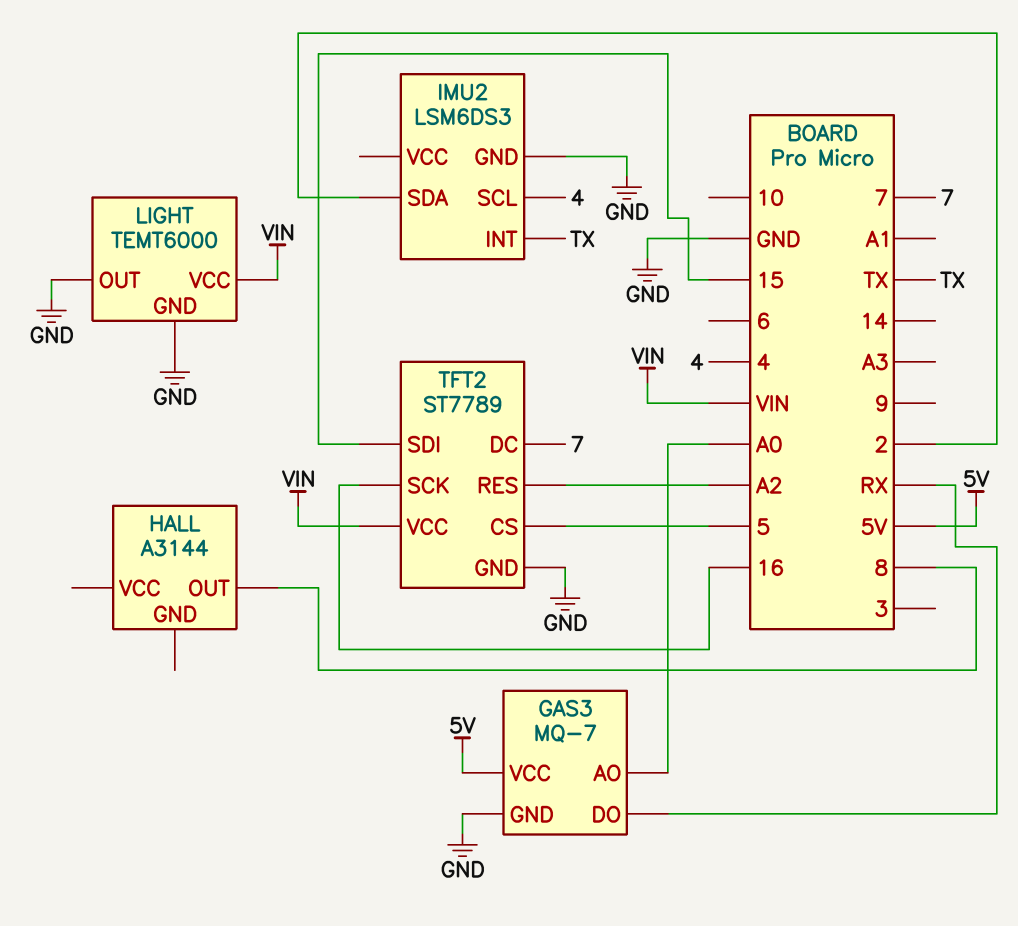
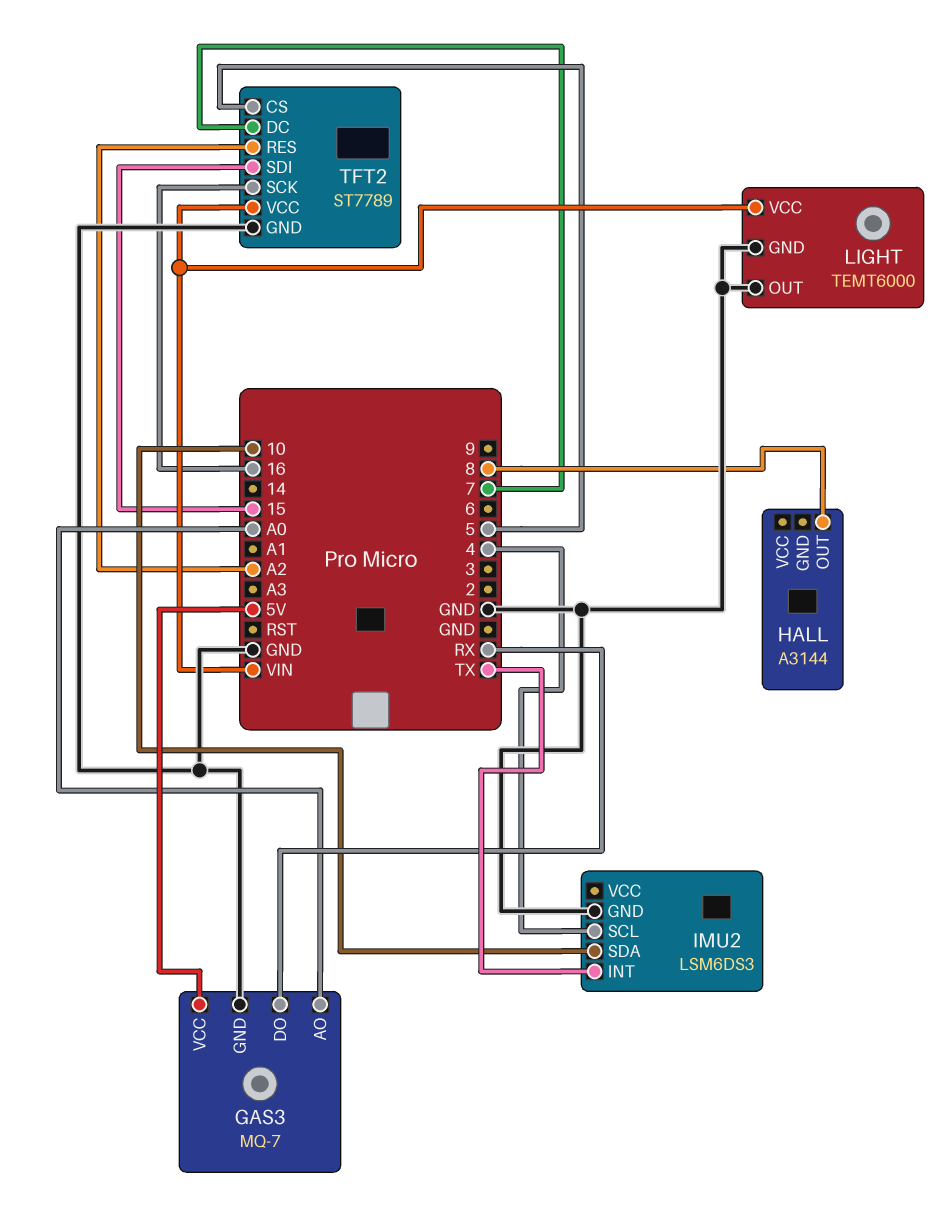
IMU2 pin SDA: 2 -> 10

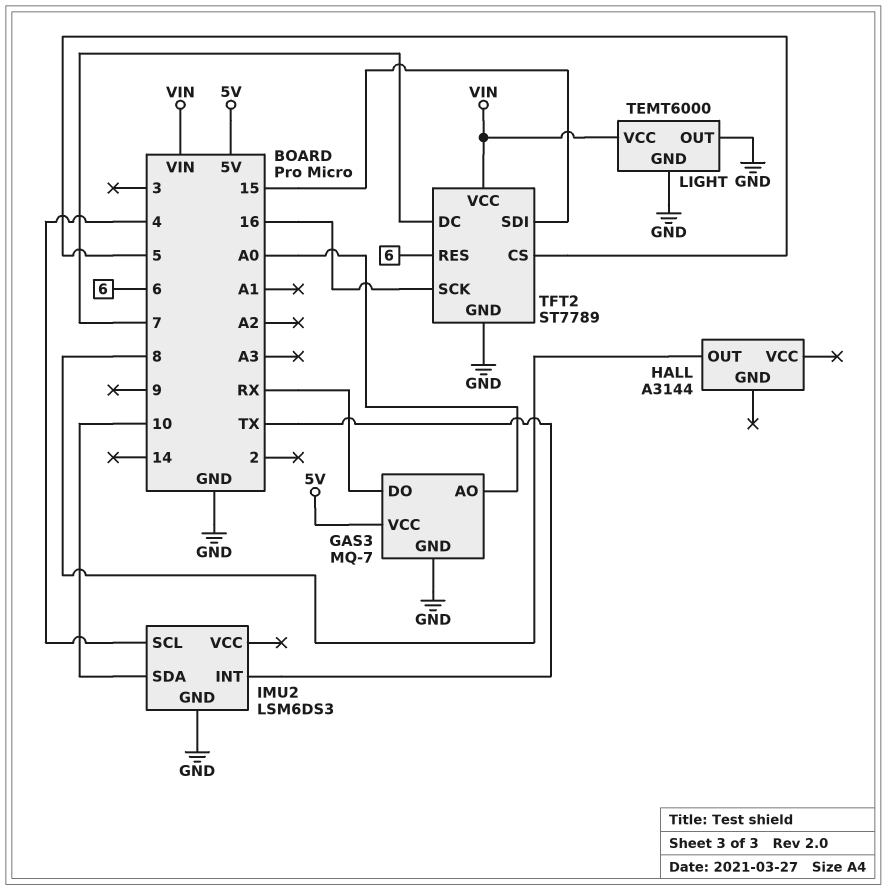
TFT2 pin RES: A2 -> 6

